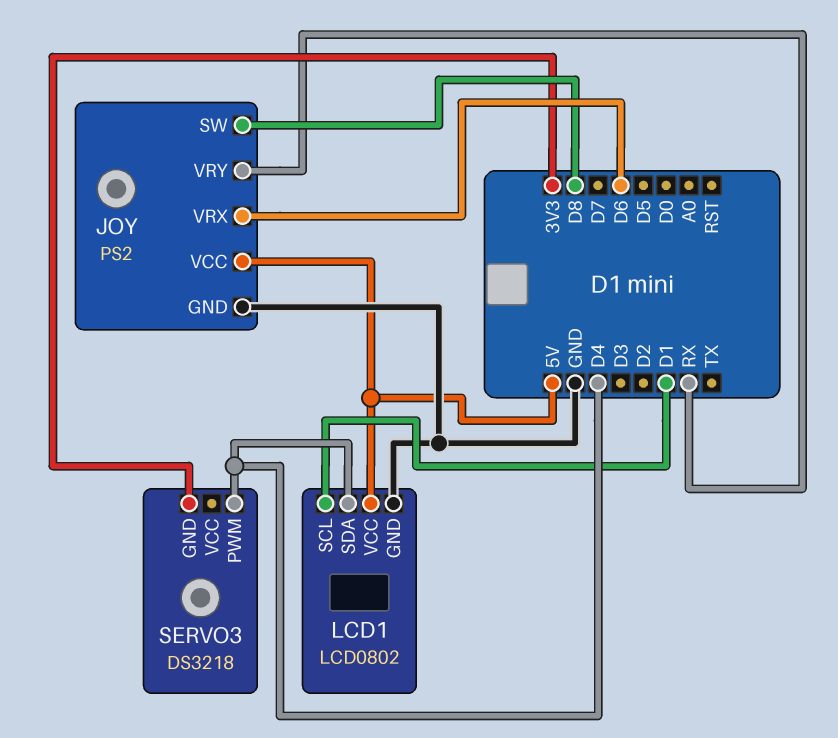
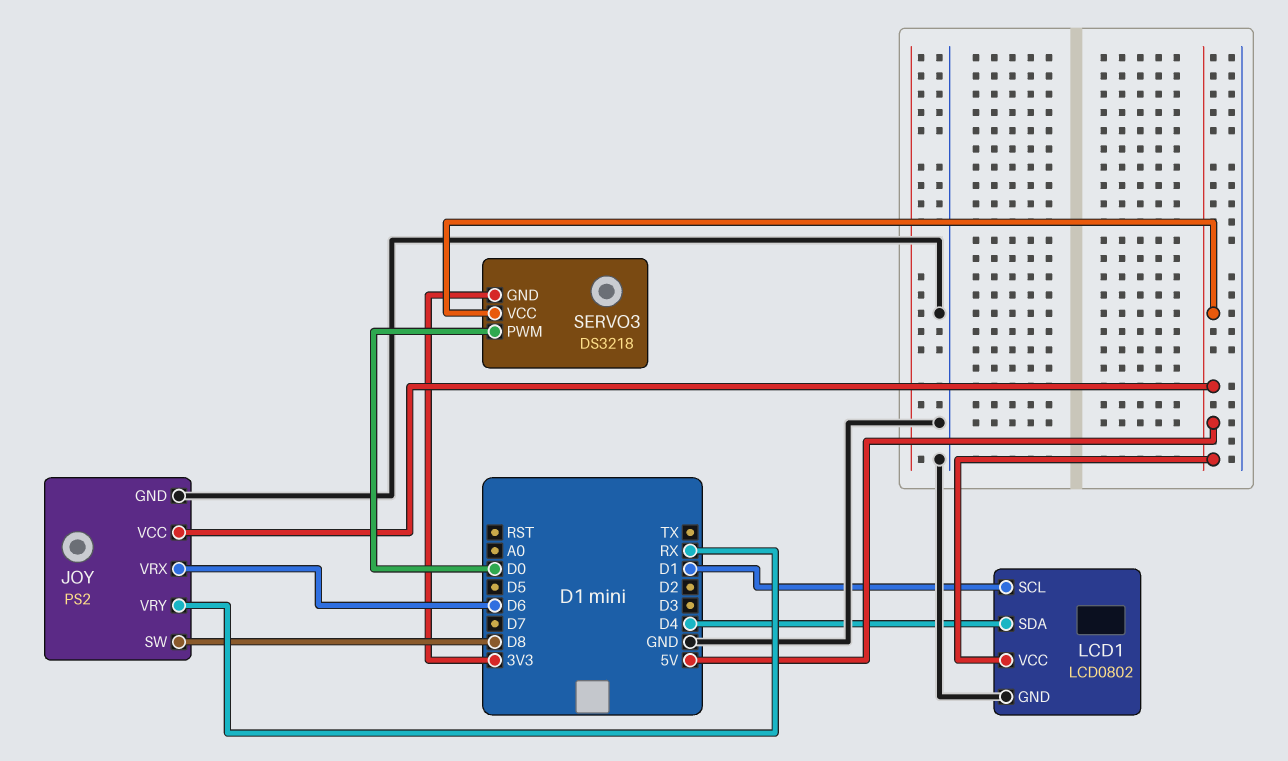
SERVO3 pin PWM: D4 -> D0
SERVO3 pin VCC: none -> 5V

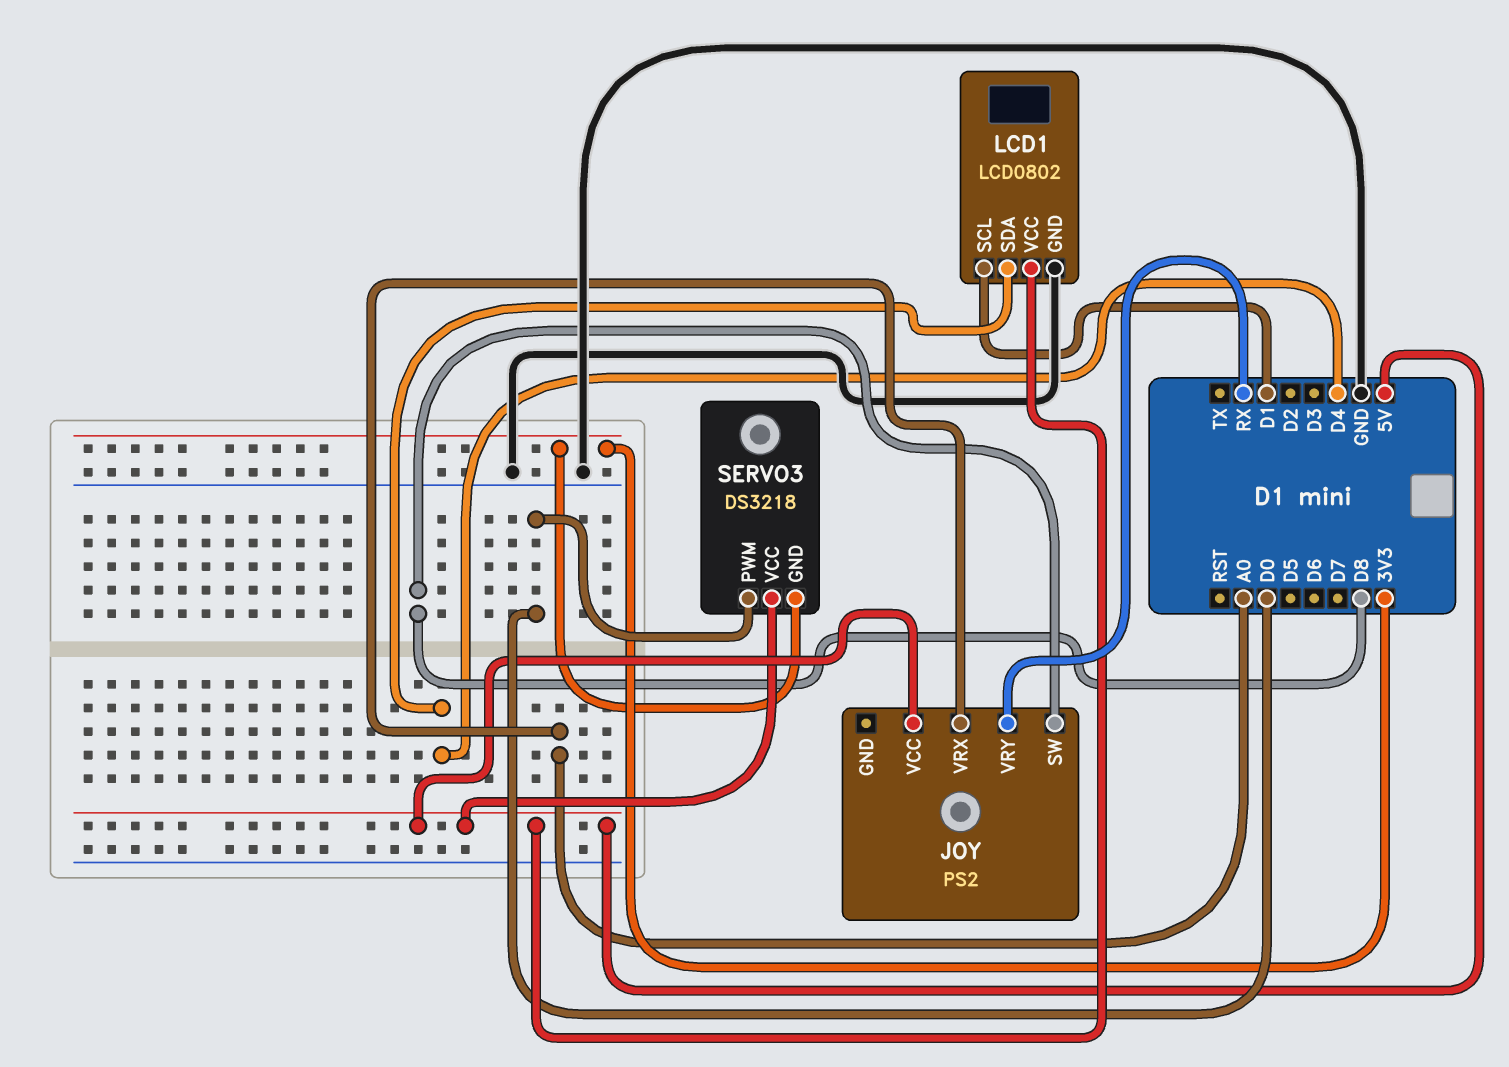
JOY pin GND: GND -> none
JOY pin VRX: D6 -> A0

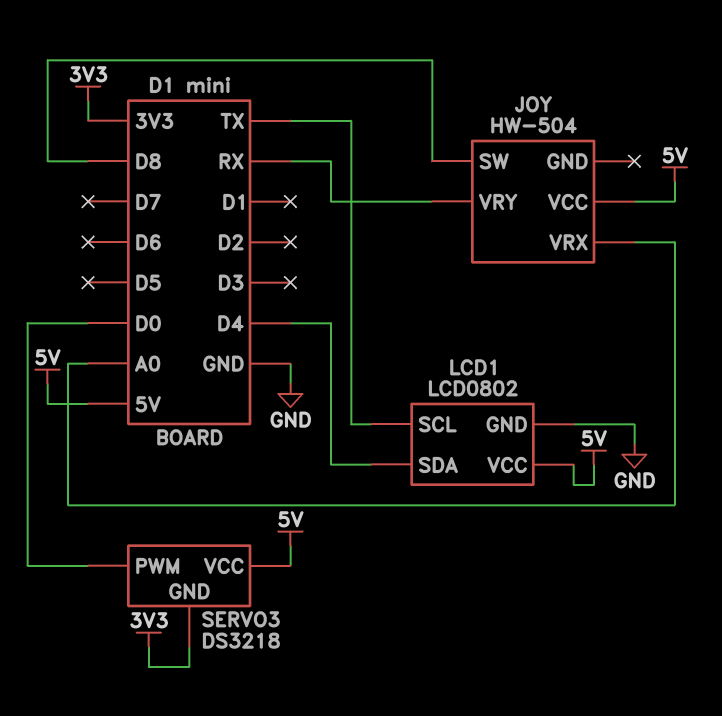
JOY: PS2 -> HW-504
LCD1 pin SCL: D1 -> TX

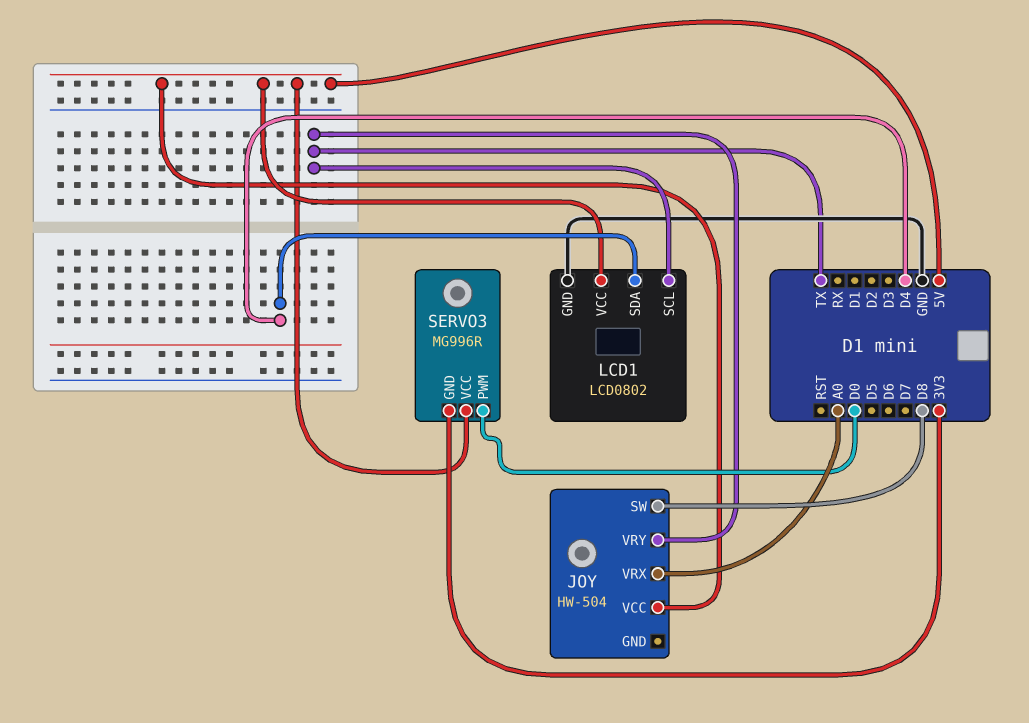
JOY pin VRY: RX -> TX
SERVO3: DS3218 -> MG996R

